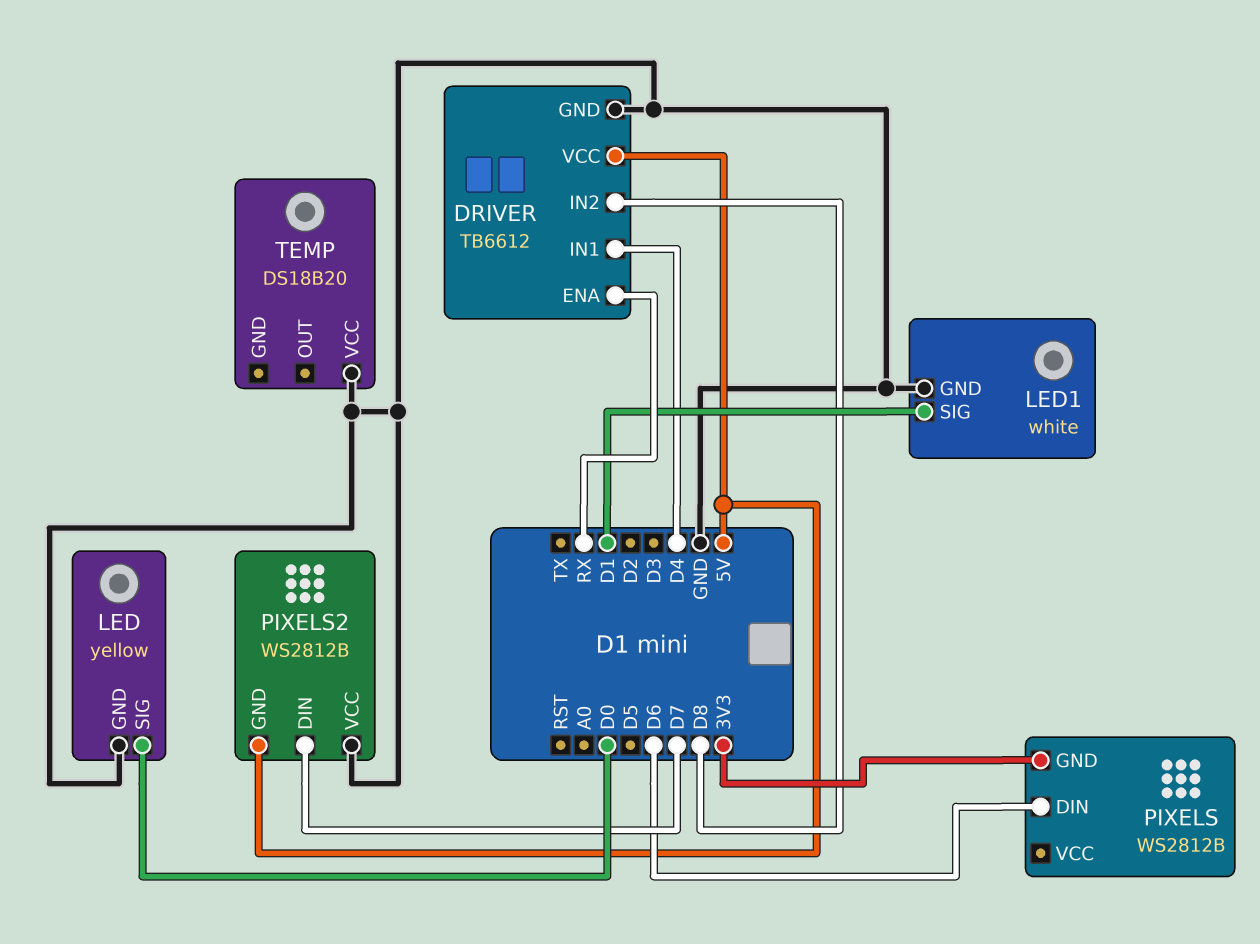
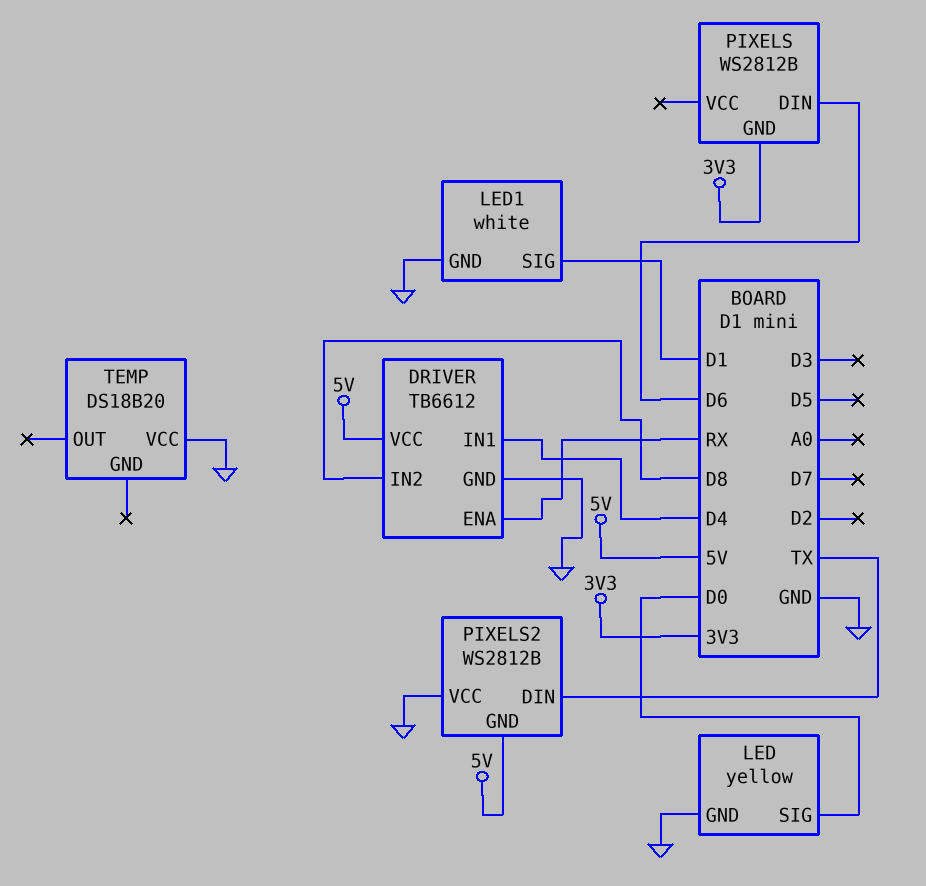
PIXELS2 pin DIN: D7 -> TX

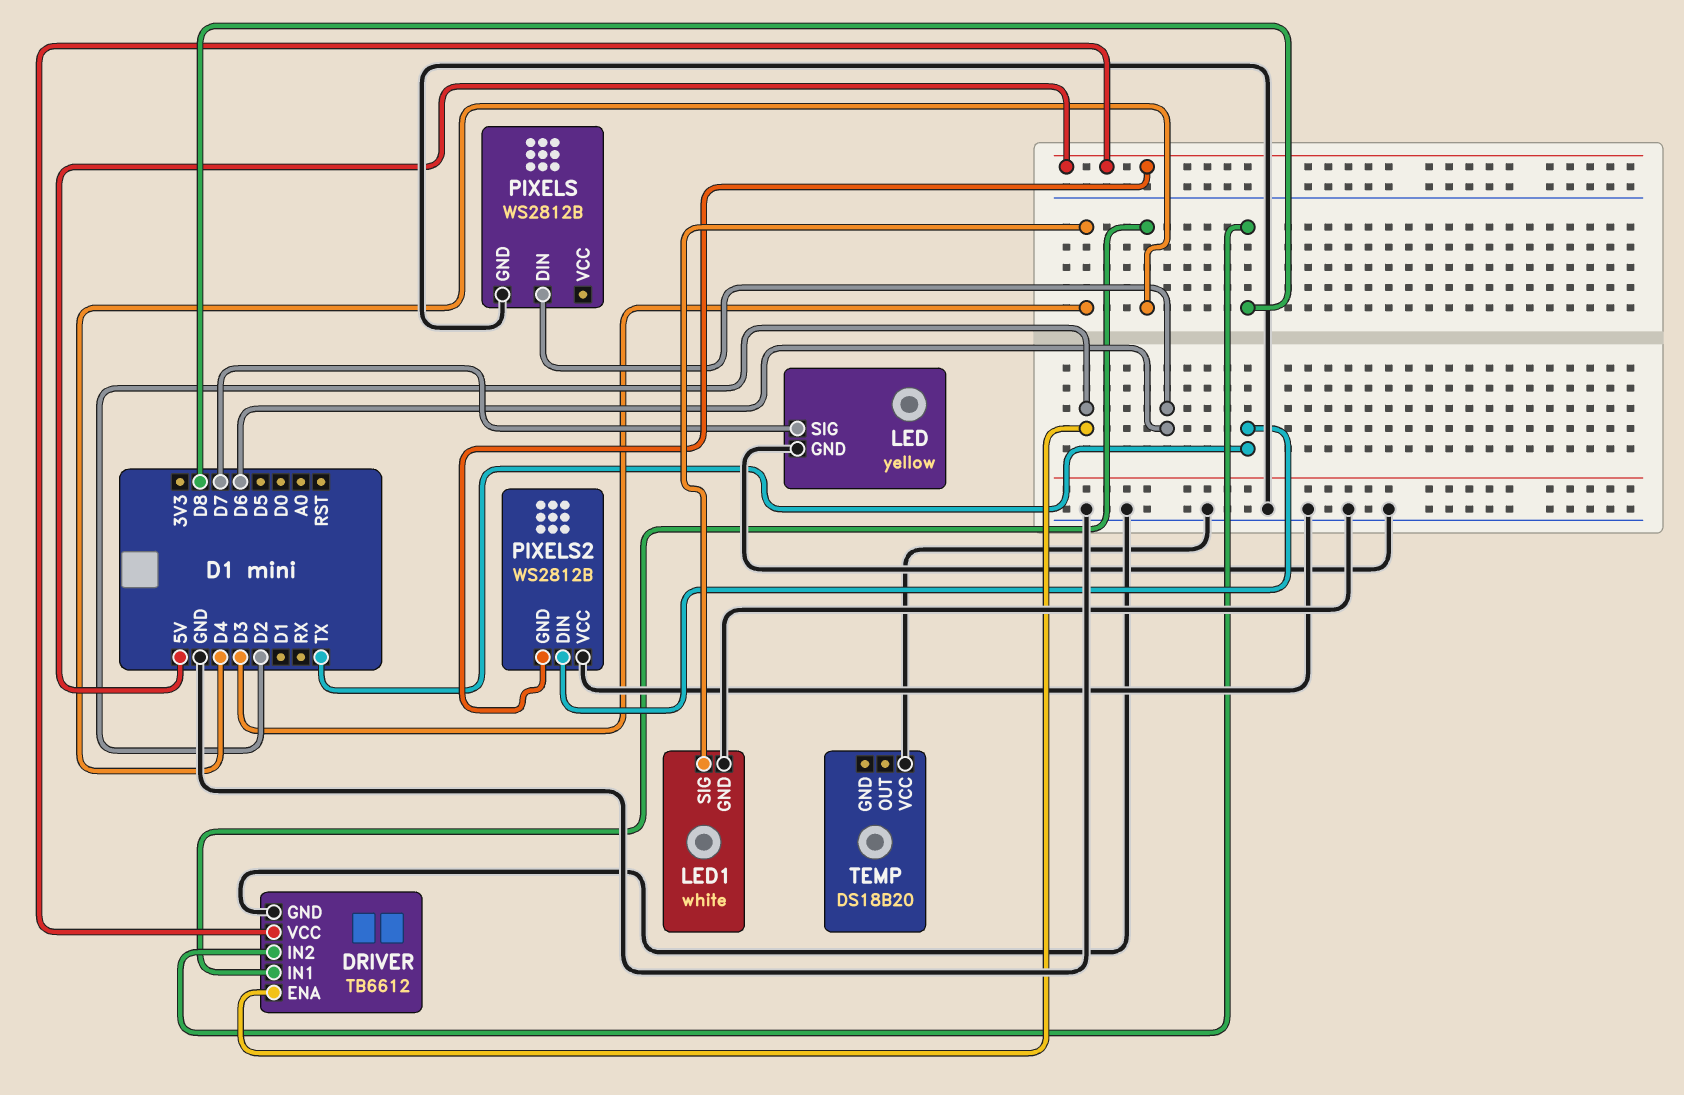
DRIVER pin ENA: RX -> D2
LED pin SIG: D0 -> D7
LED1 pin SIG: D1 -> D3
PIXELS pin GND: 3V3 -> GND

